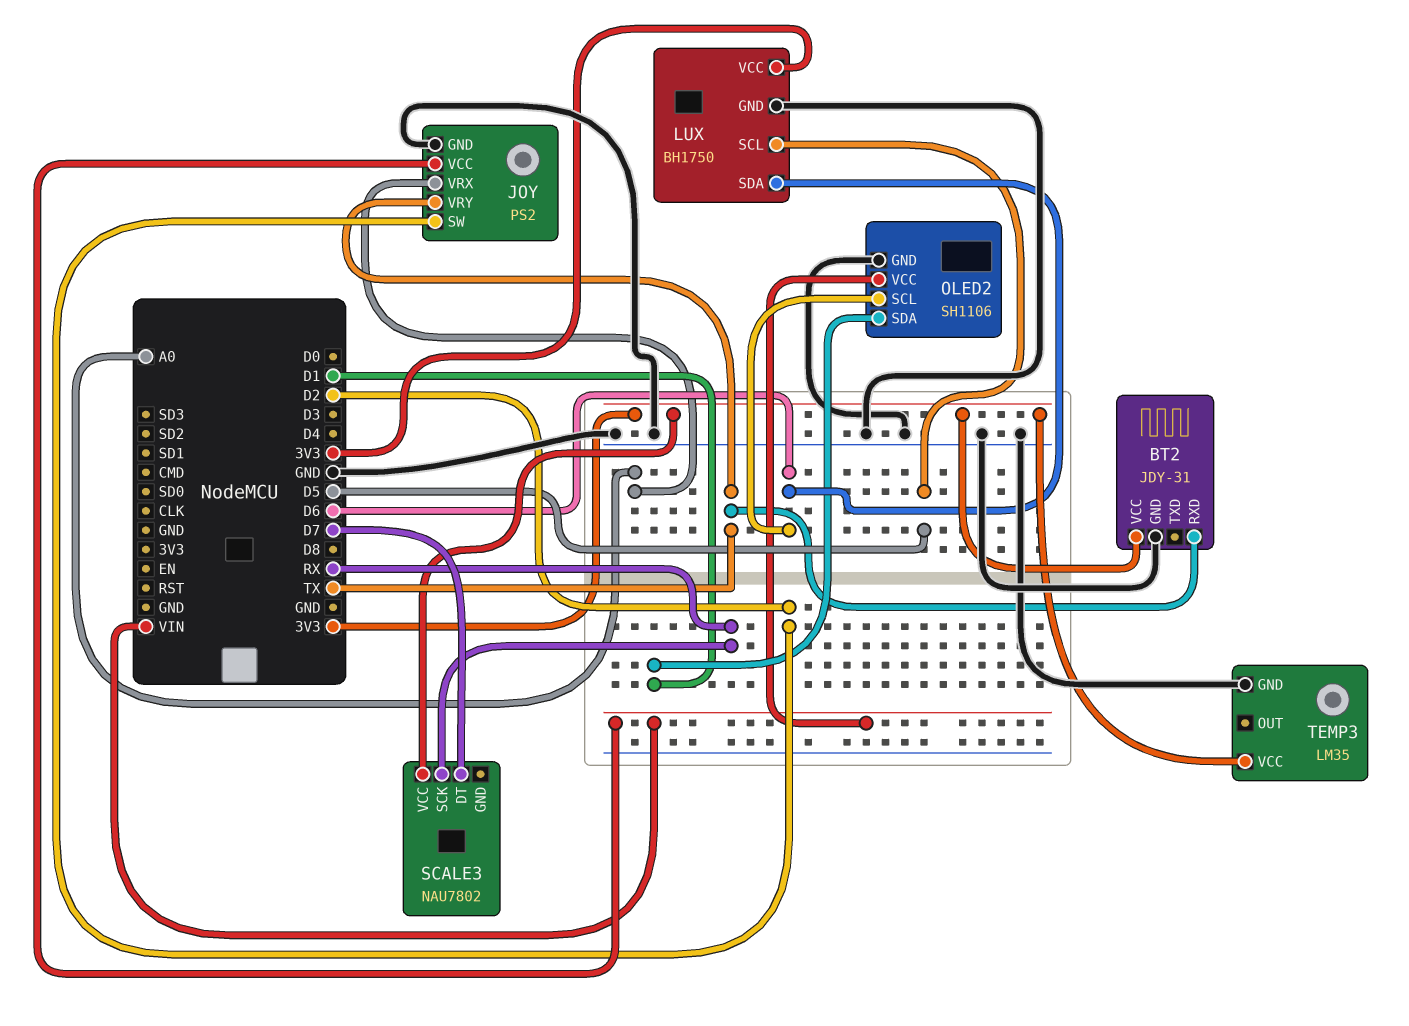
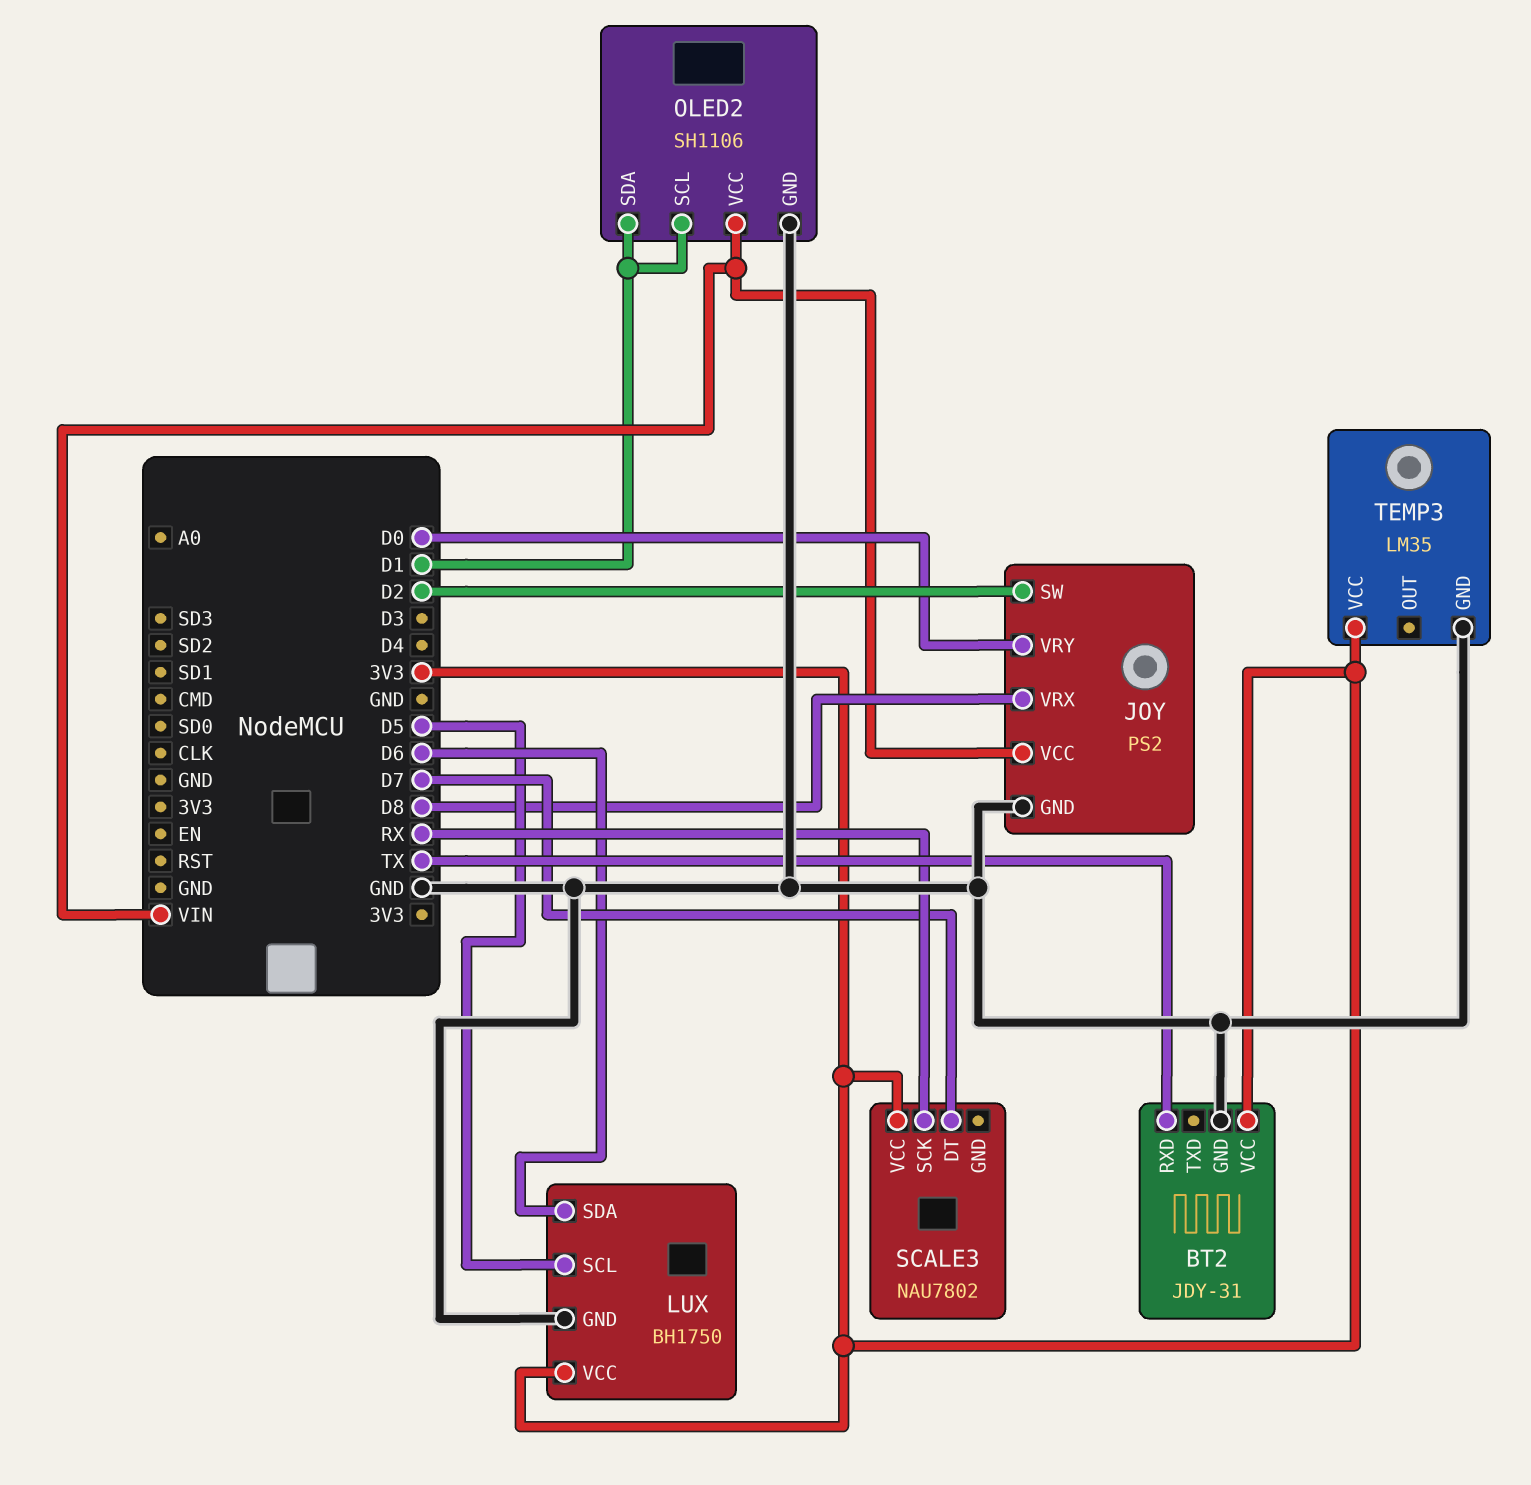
JOY pin VRX: A0 -> D8
JOY pin VRY: TX -> D0
OLED2 pin SCL: D6 -> D1

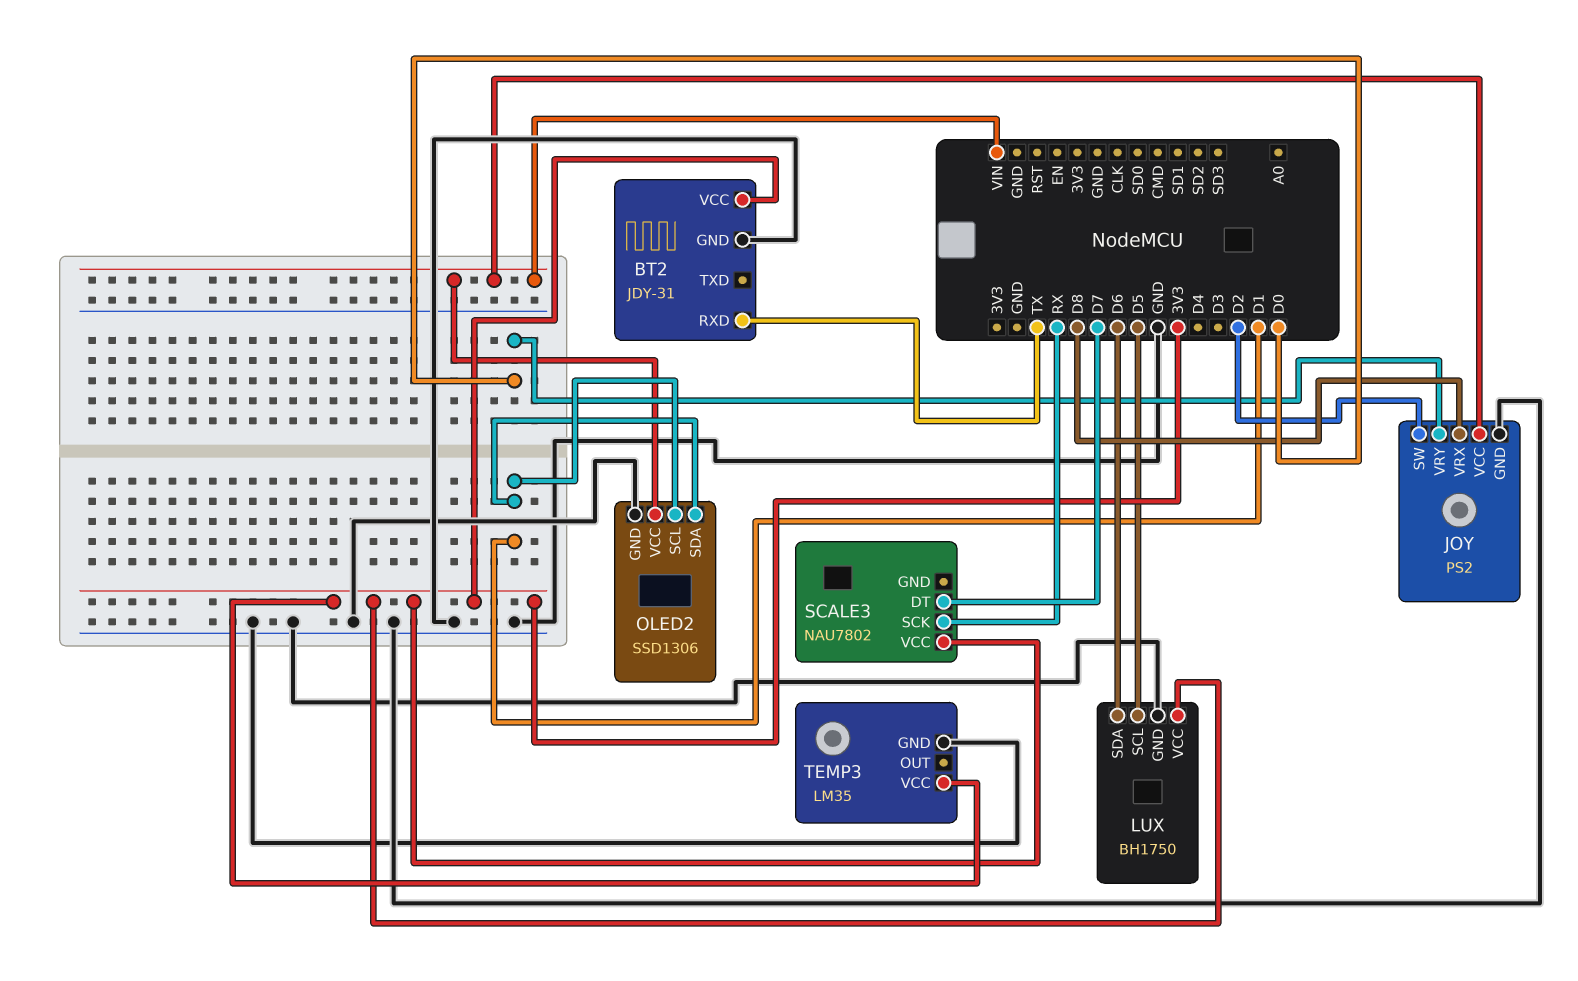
OLED2: SH1106 -> SSD1306

